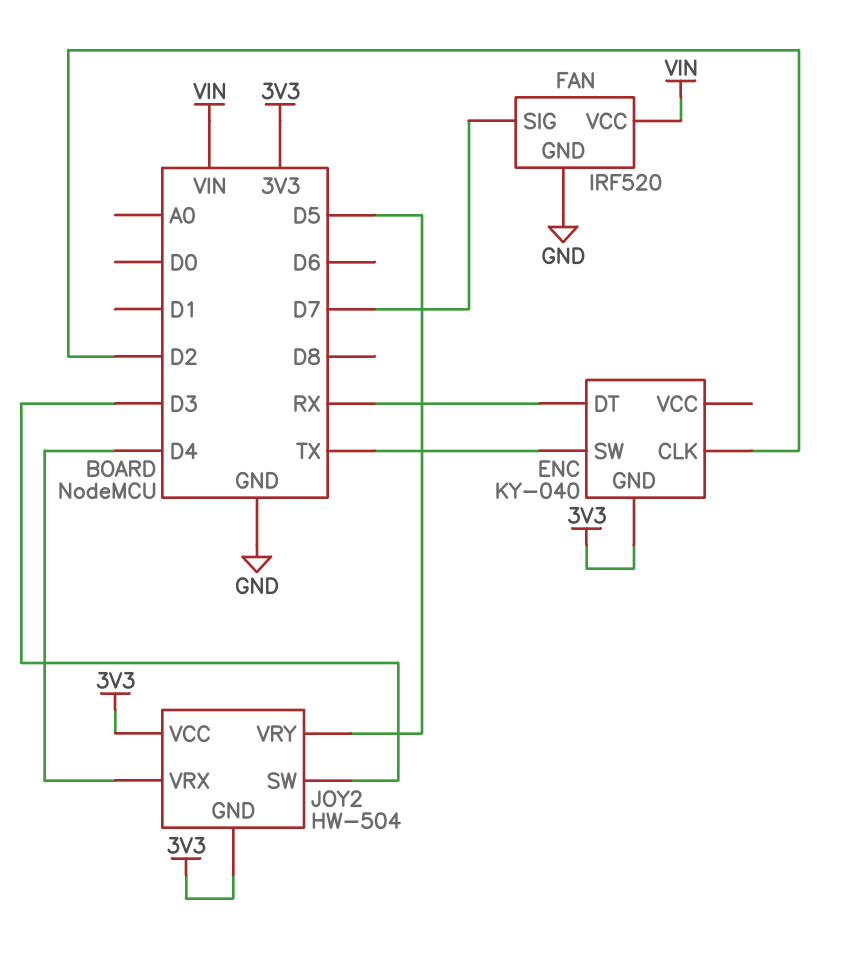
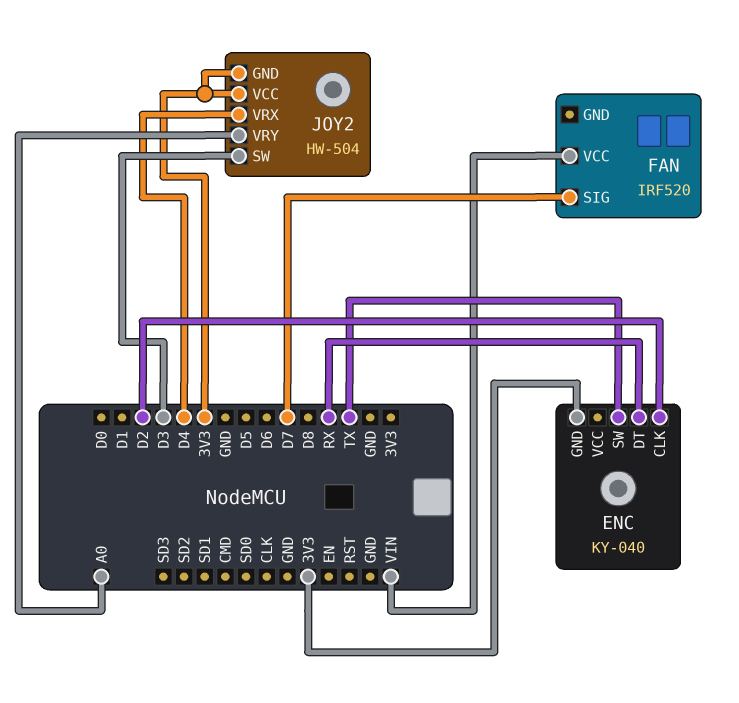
FAN pin GND: GND -> none
JOY2 pin VRY: D5 -> A0

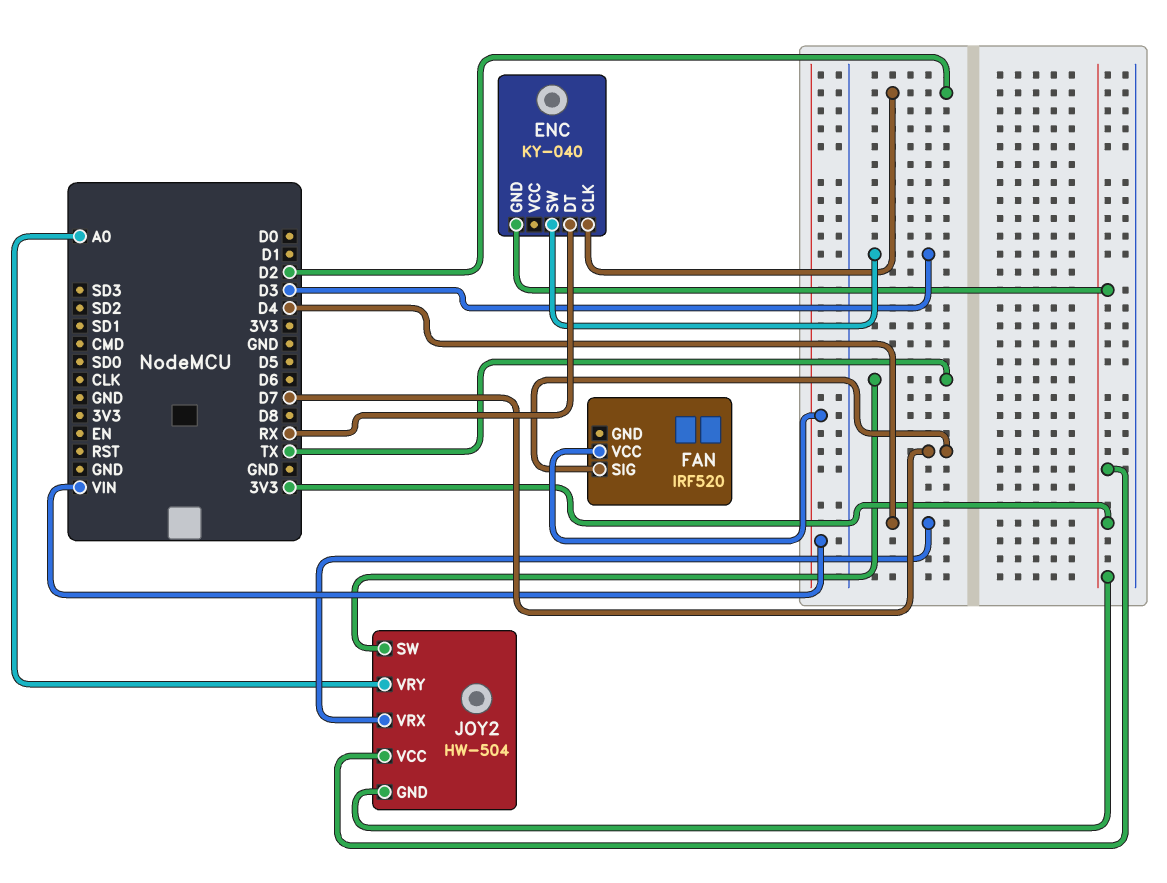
ENC pin SW: TX -> D3
JOY2 pin SW: D3 -> TX

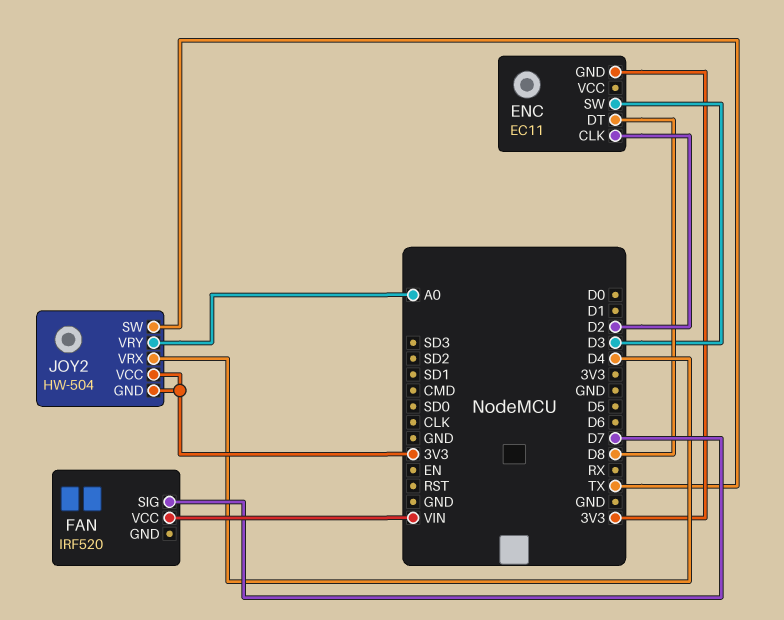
ENC: KY-040 -> EC11
ENC pin DT: RX -> D8

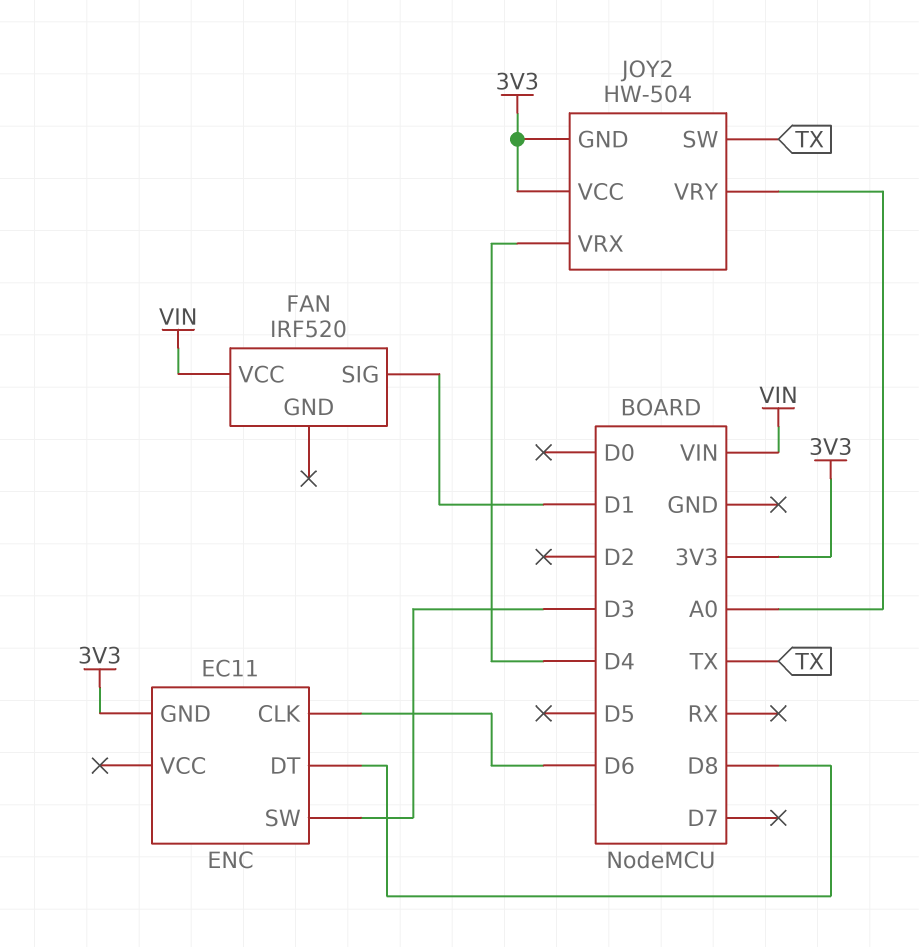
ENC pin CLK: D2 -> D6
FAN pin SIG: D7 -> D1

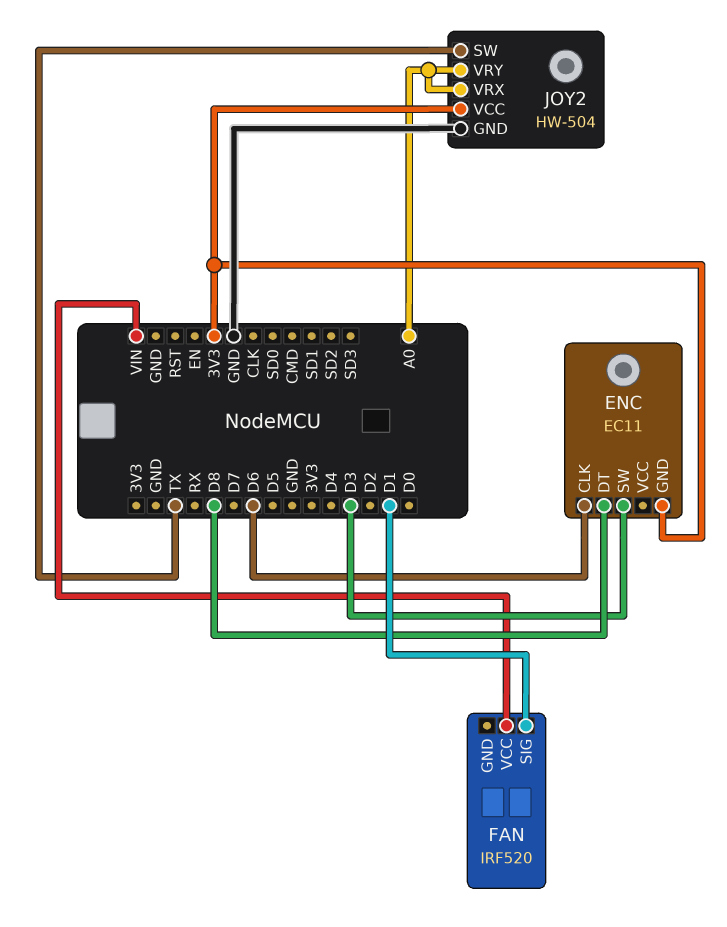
JOY2 pin GND: 3V3 -> GND
JOY2 pin VRX: D4 -> A0

